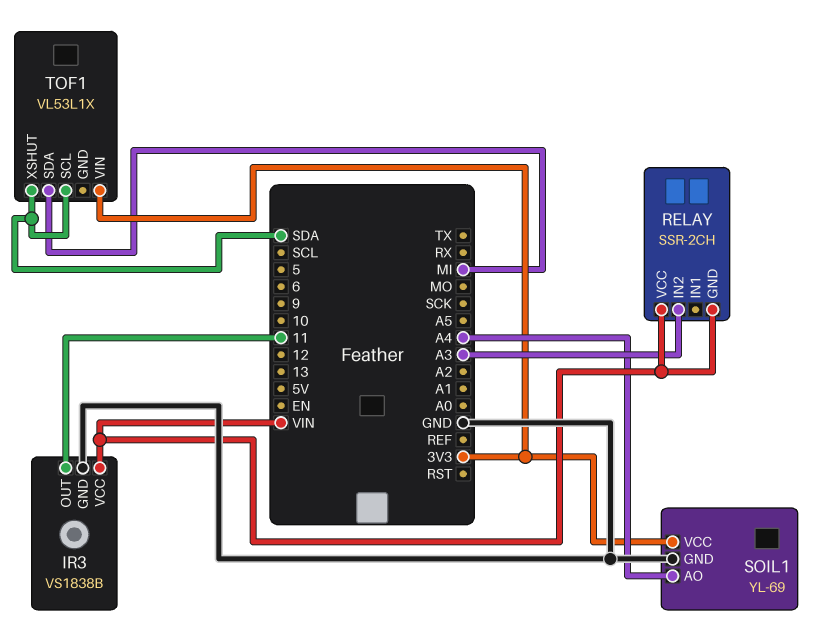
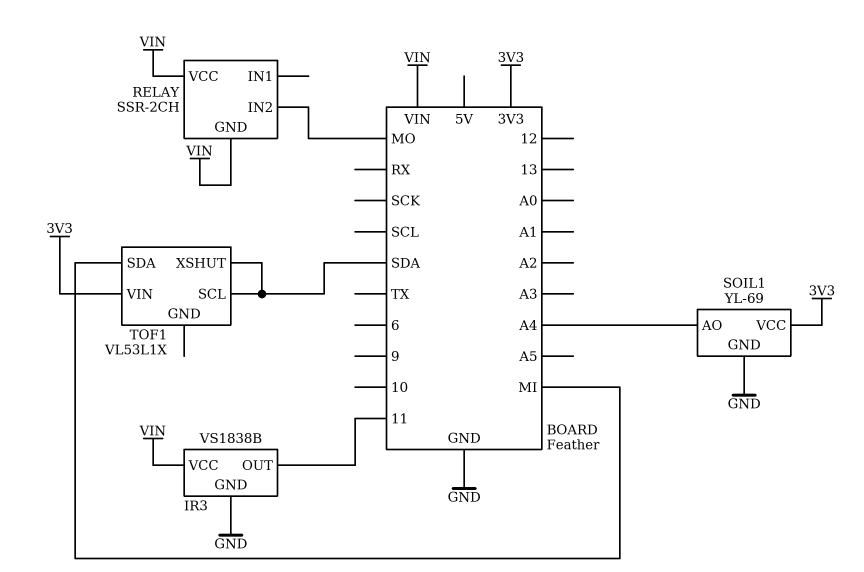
RELAY pin IN2: A3 -> MO

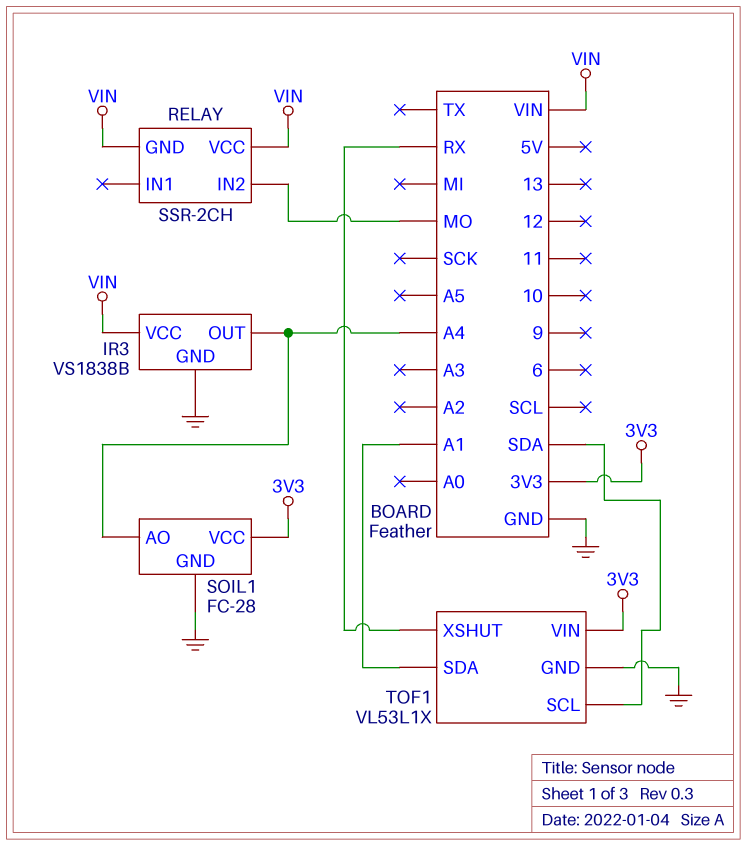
IR3 pin OUT: 11 -> A4
SOIL1: YL-69 -> FC-28
TOF1 pin GND: none -> GND
TOF1 pin SDA: MI -> A1
TOF1 pin XSHUT: SDA -> RX

